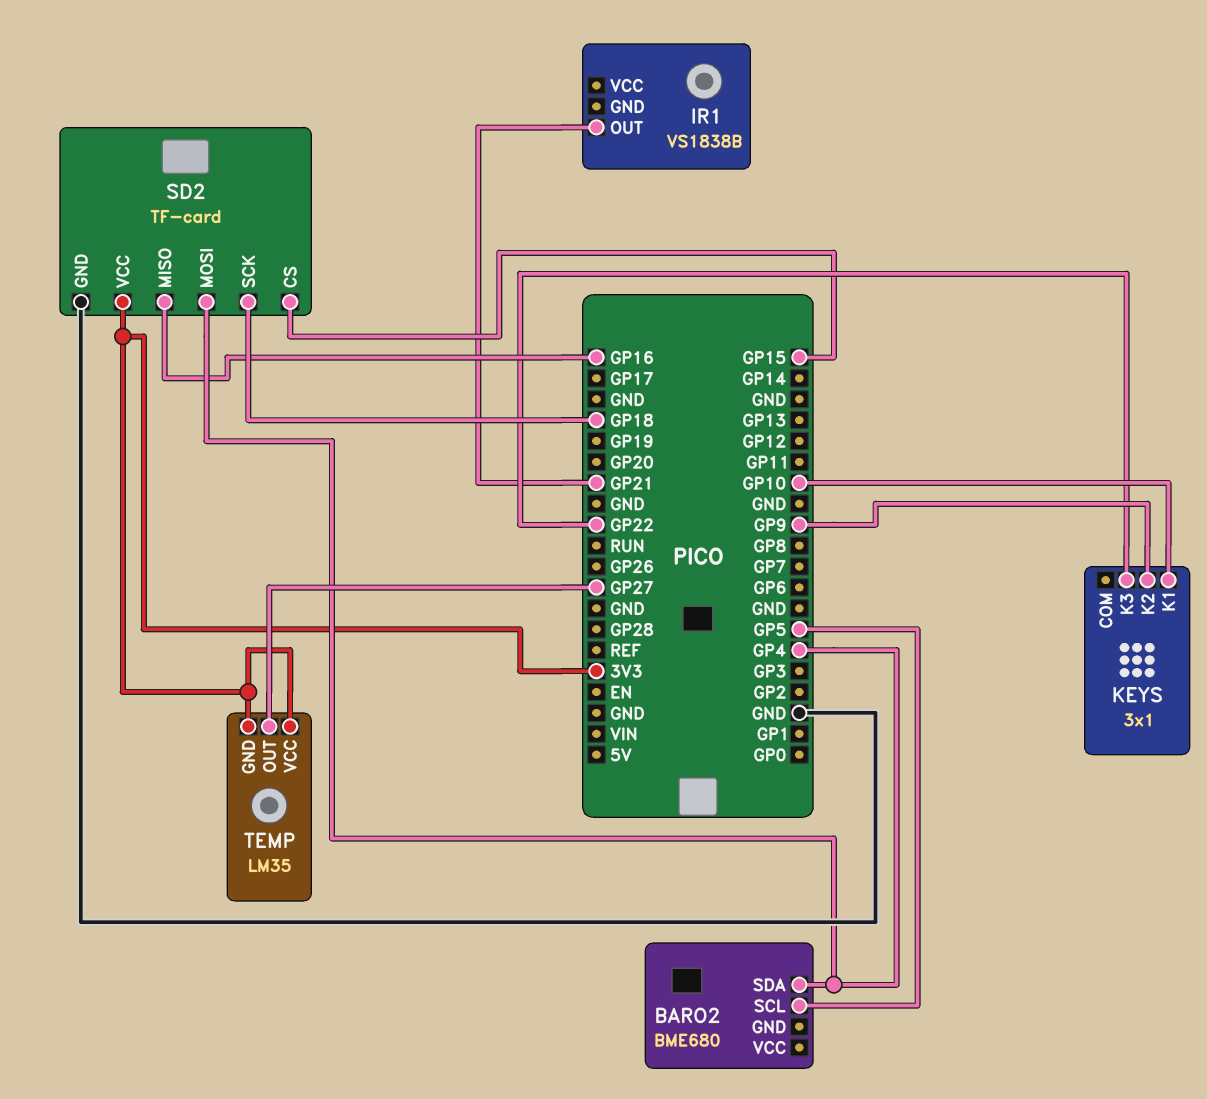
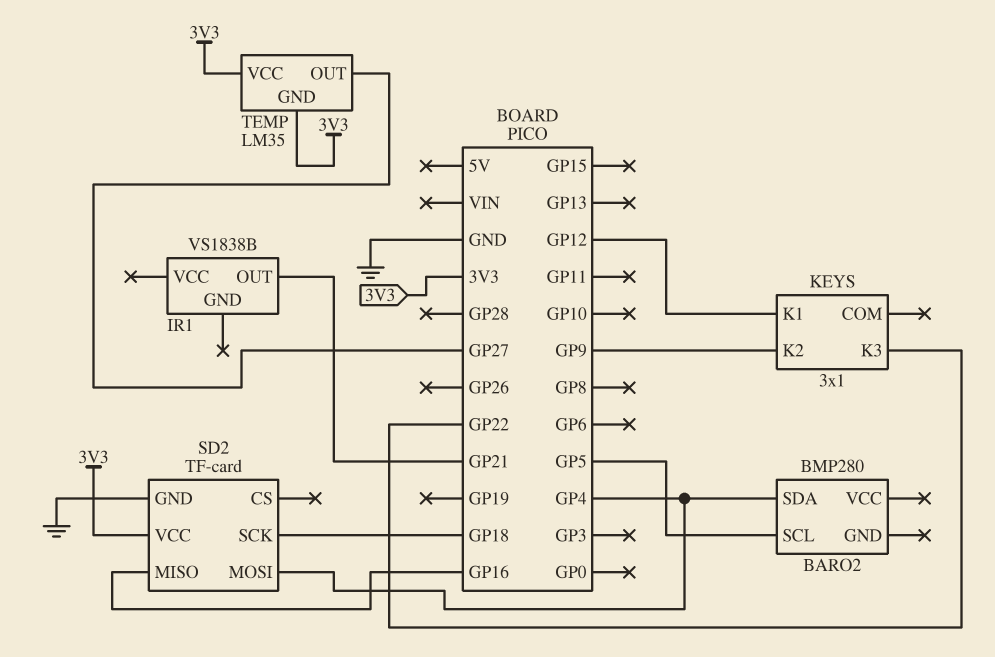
BARO2: BME680 -> BMP280
KEYS pin K1: GP10 -> GP12
SD2 pin CS: GP15 -> none

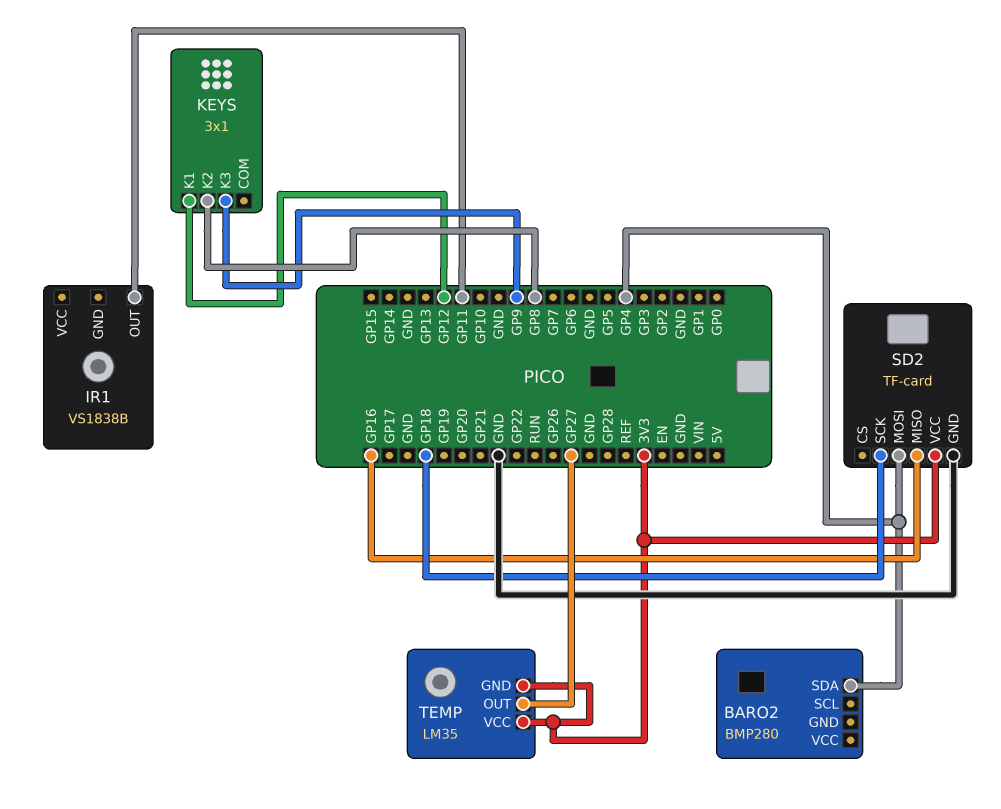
BARO2 pin SCL: GP5 -> none
IR1 pin OUT: GP21 -> GP11
KEYS pin K2: GP9 -> GP8
KEYS pin K3: GP22 -> GP9

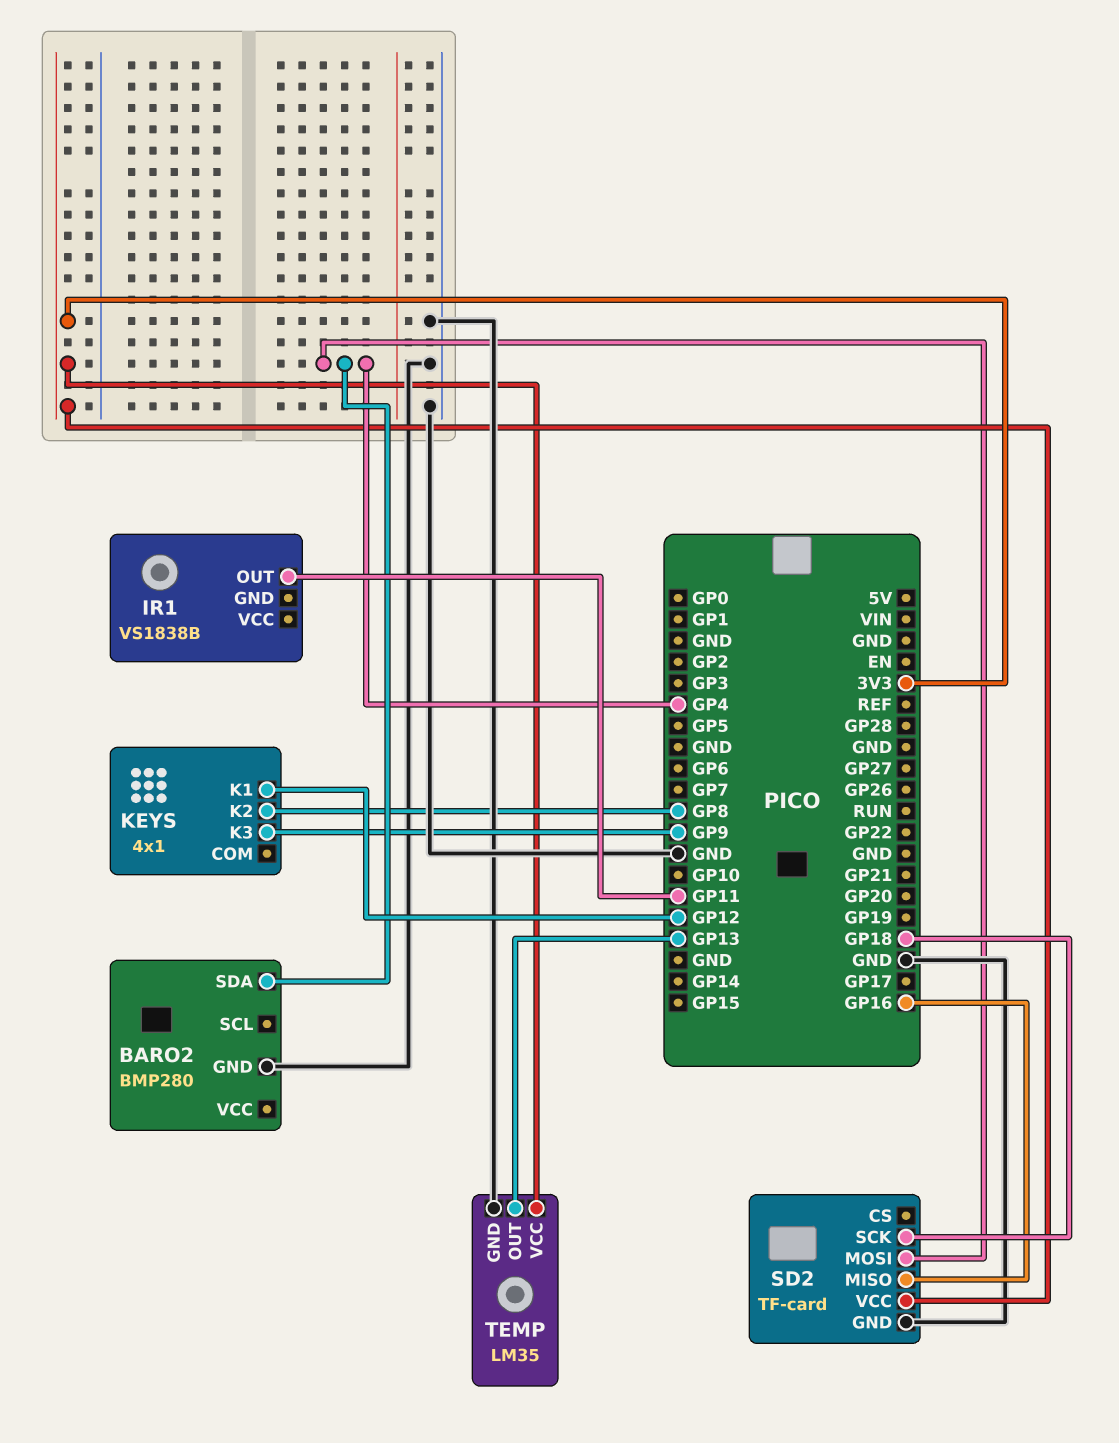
BARO2 pin GND: none -> GND
KEYS: 3x1 -> 4x1
TEMP pin GND: 3V3 -> GND
TEMP pin OUT: GP27 -> GP13

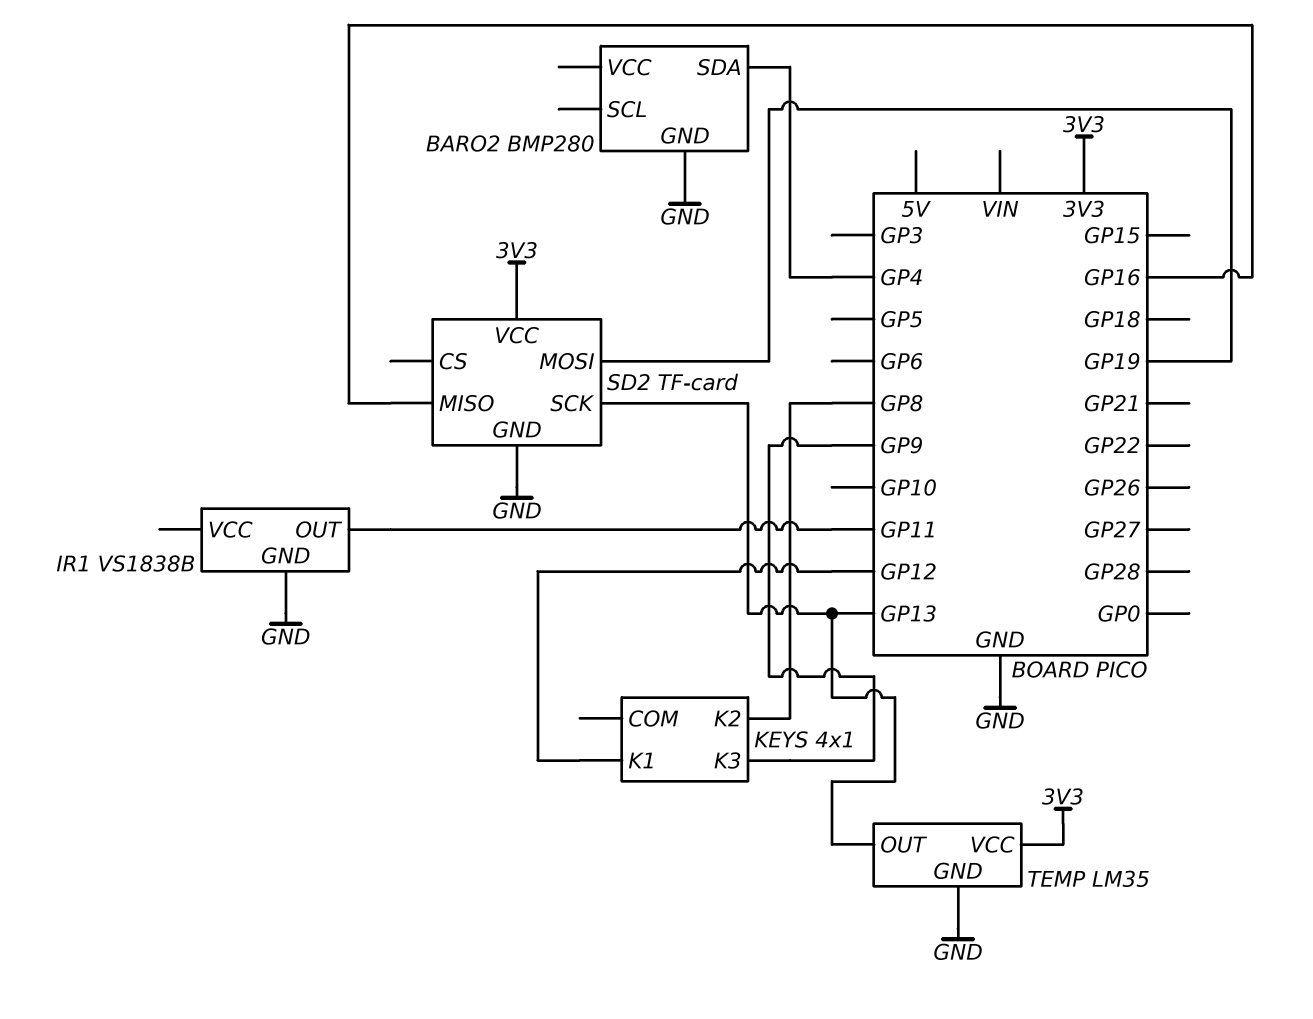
IR1 pin GND: none -> GND
SD2 pin MOSI: GP4 -> GP19
SD2 pin SCK: GP18 -> GP13

